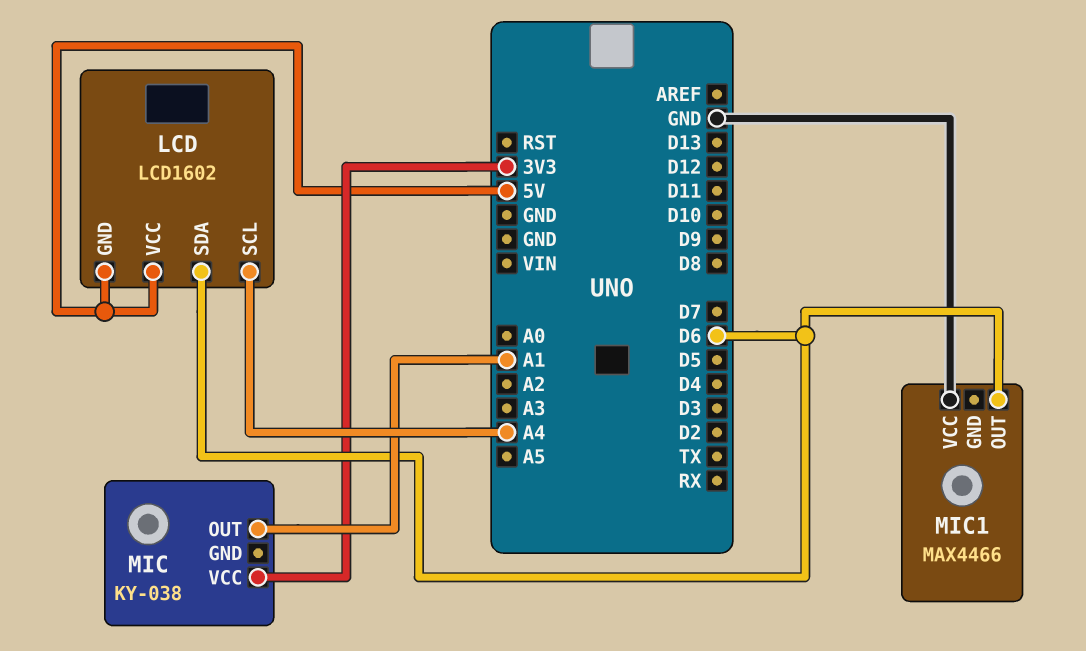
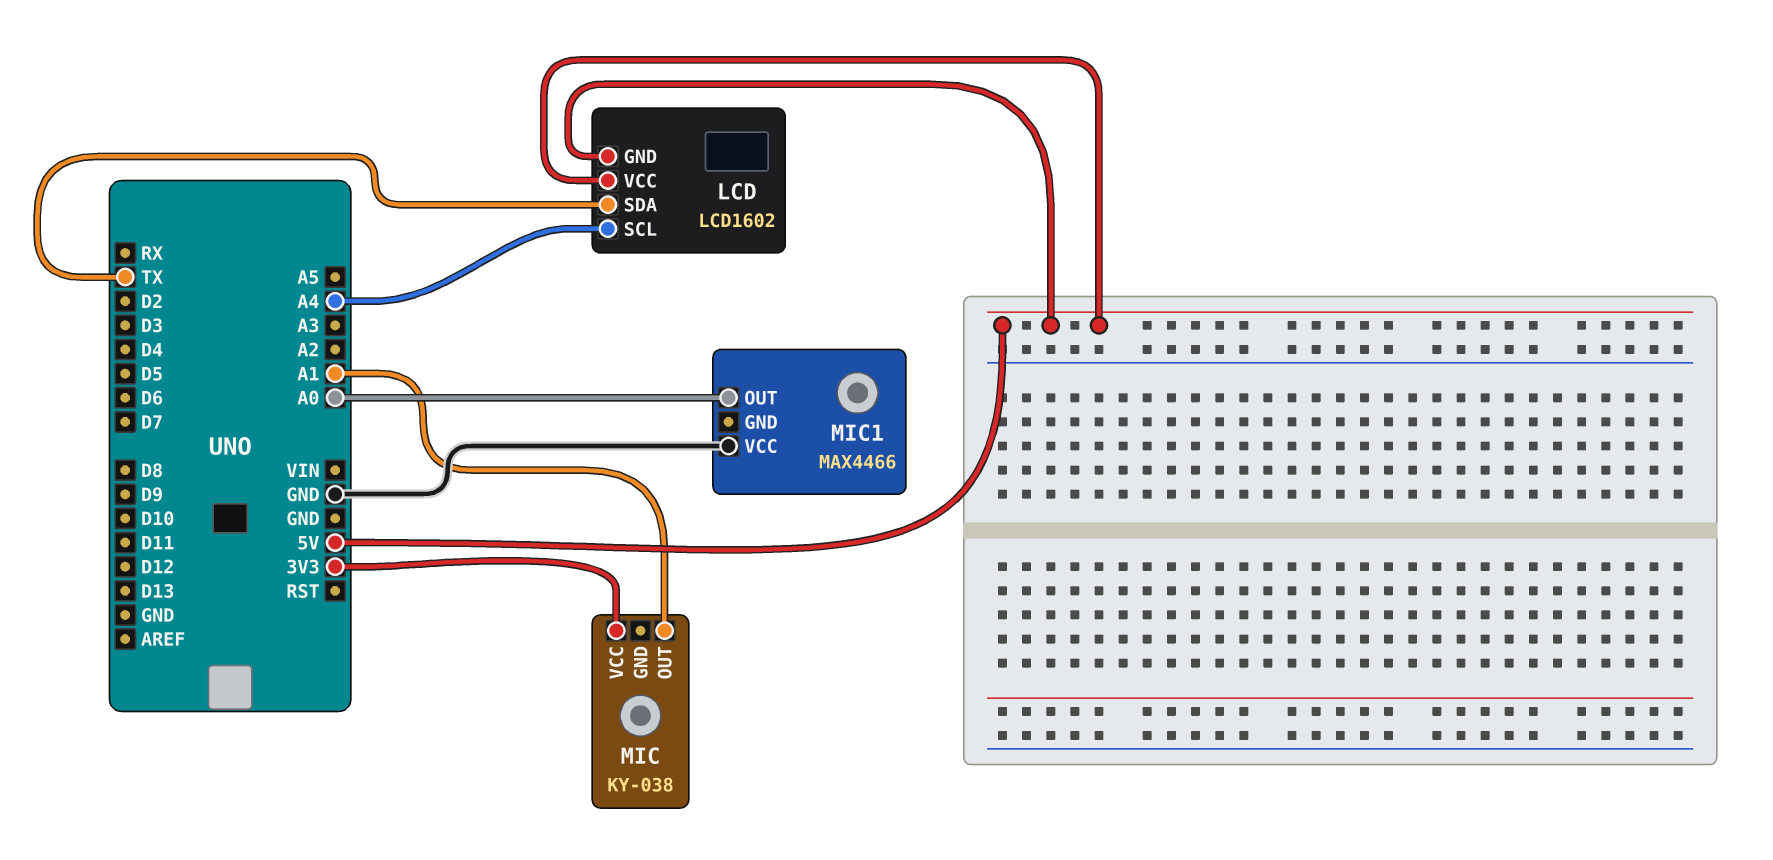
LCD pin SDA: D6 -> TX
MIC1 pin OUT: D6 -> A0

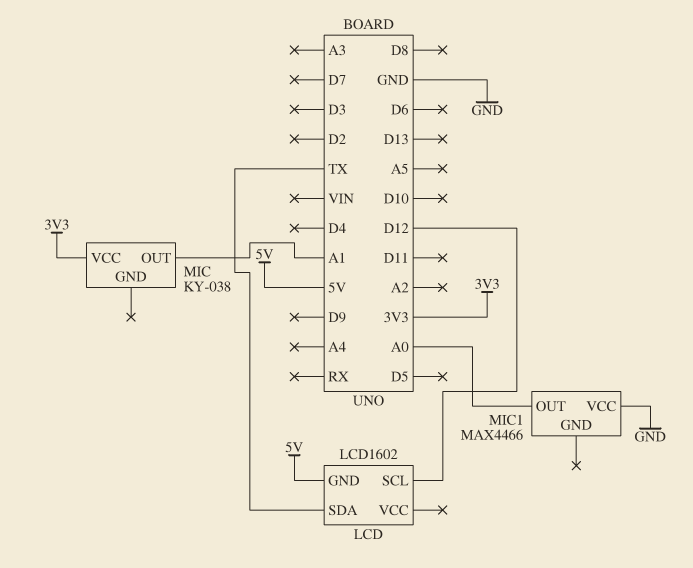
LCD pin SCL: A4 -> D12
LCD pin VCC: 5V -> none

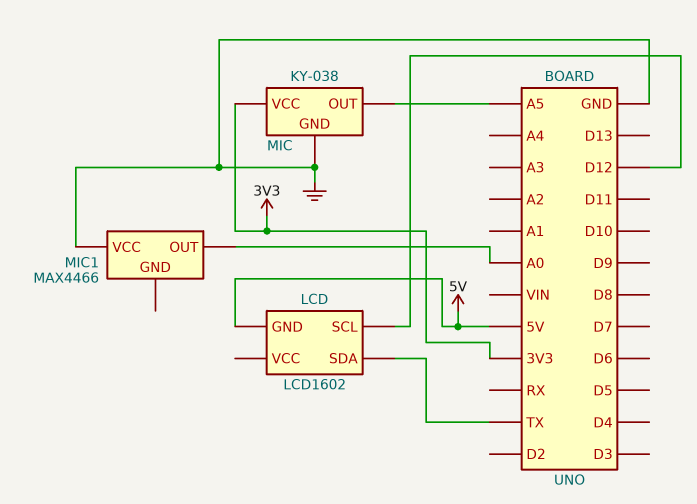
MIC pin GND: none -> GND
MIC pin OUT: A1 -> A5

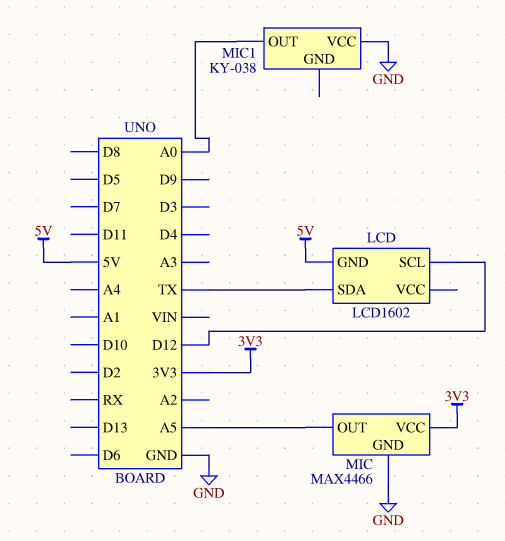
MIC: KY-038 -> MAX4466
MIC1: MAX4466 -> KY-038

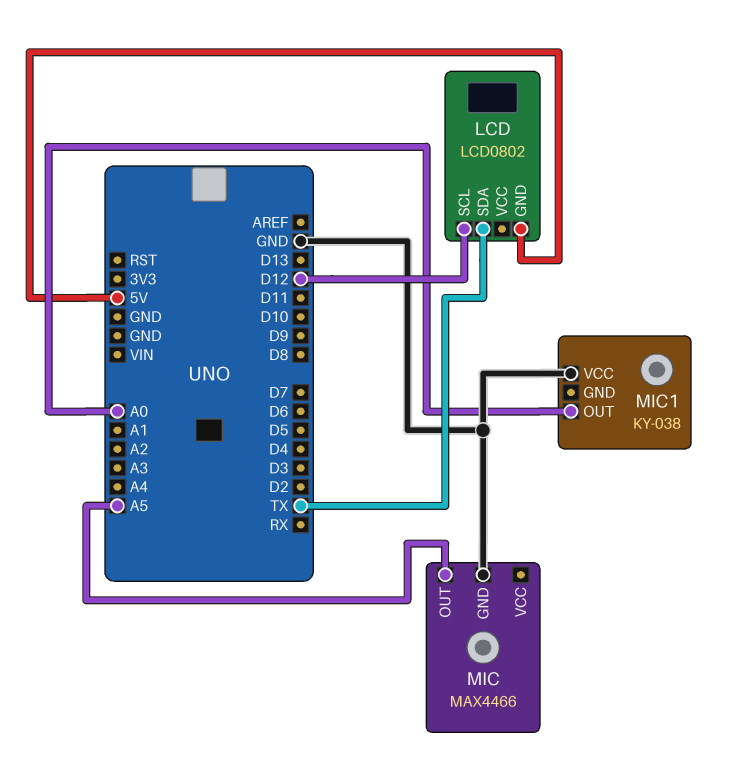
LCD: LCD1602 -> LCD0802
MIC pin VCC: 3V3 -> none

